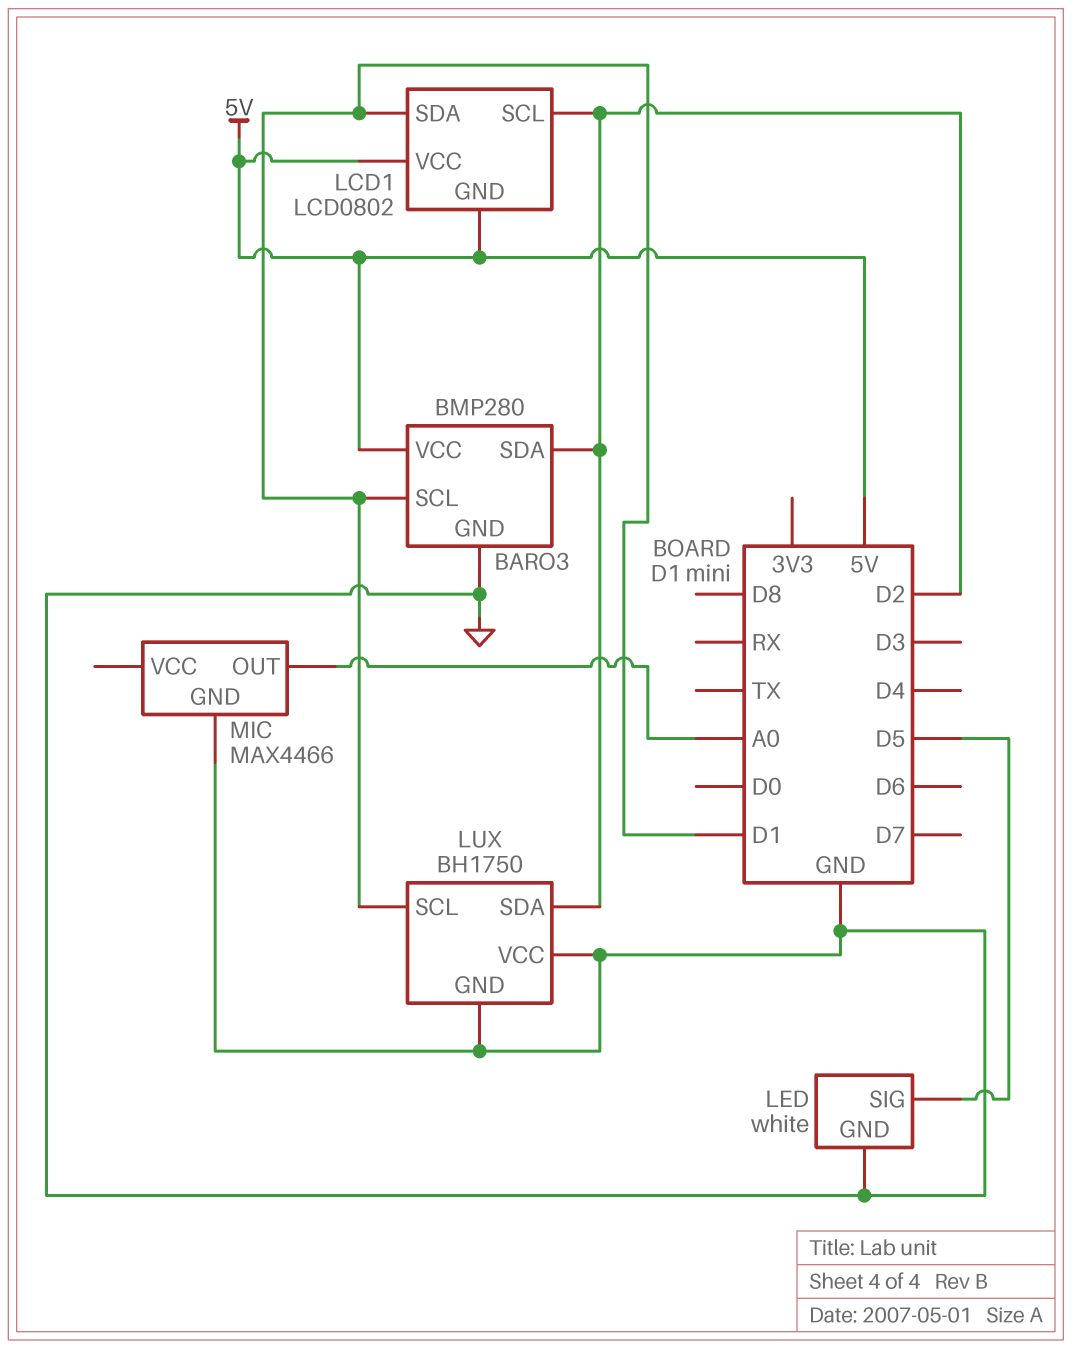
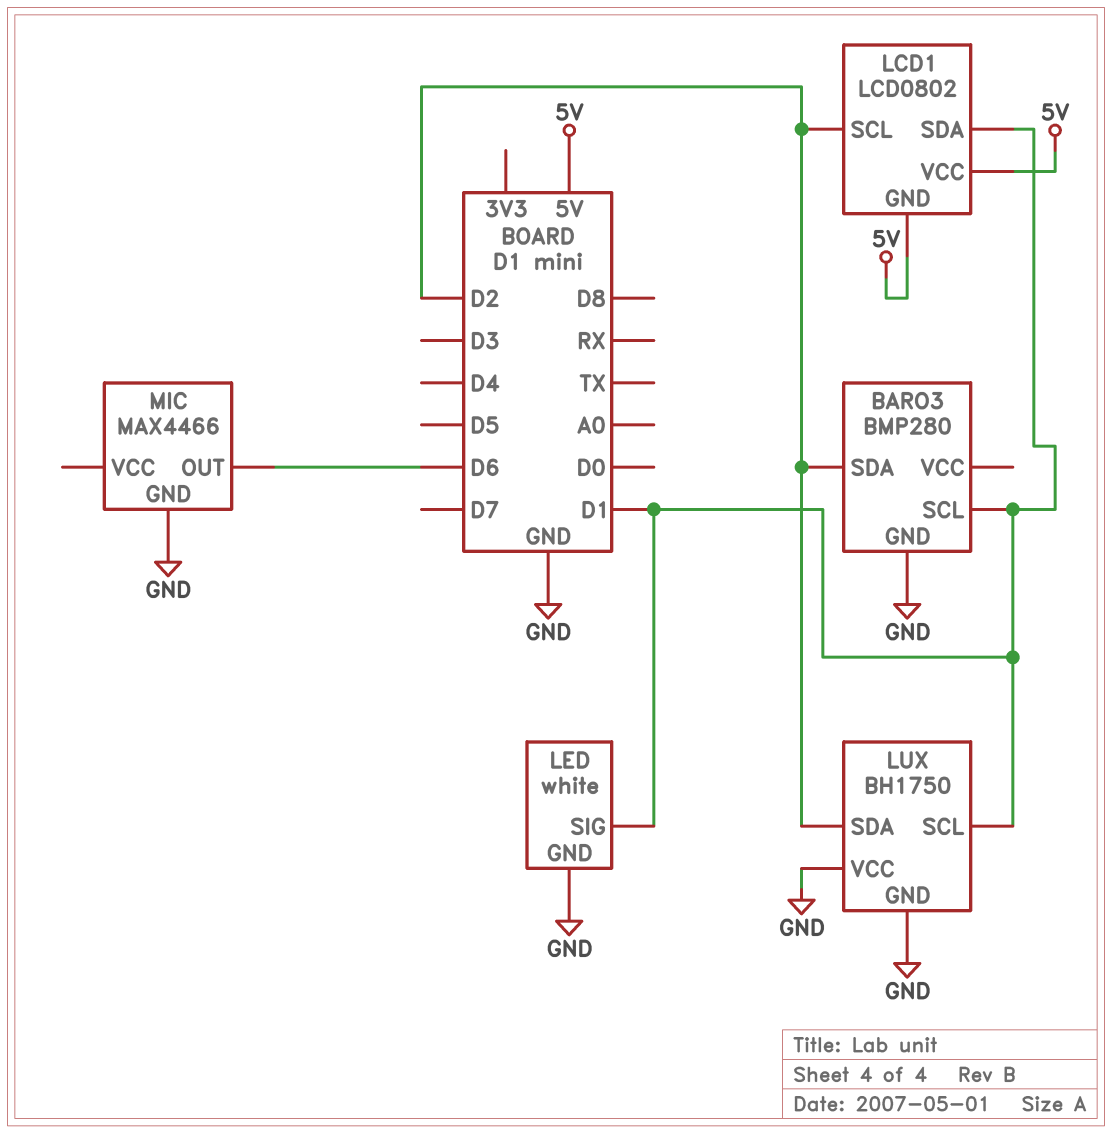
BARO3 pin VCC: 5V -> none
LED pin SIG: D5 -> D1
MIC pin OUT: A0 -> D6

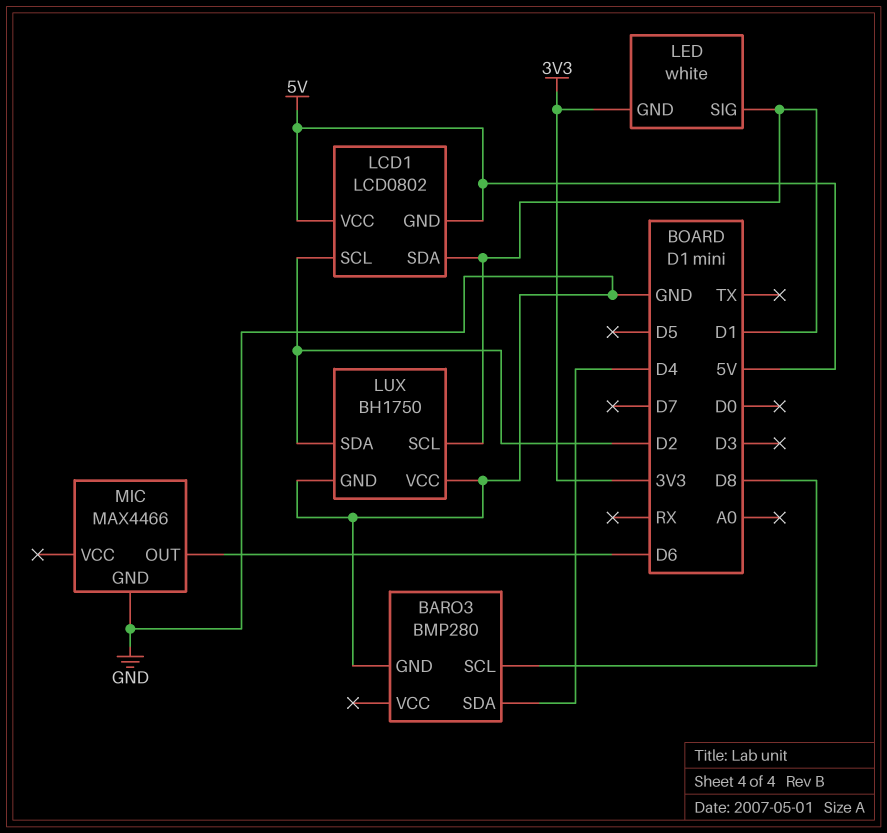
BARO3 pin SCL: D1 -> D8
BARO3 pin SDA: D2 -> D4
LED pin GND: GND -> 3V3

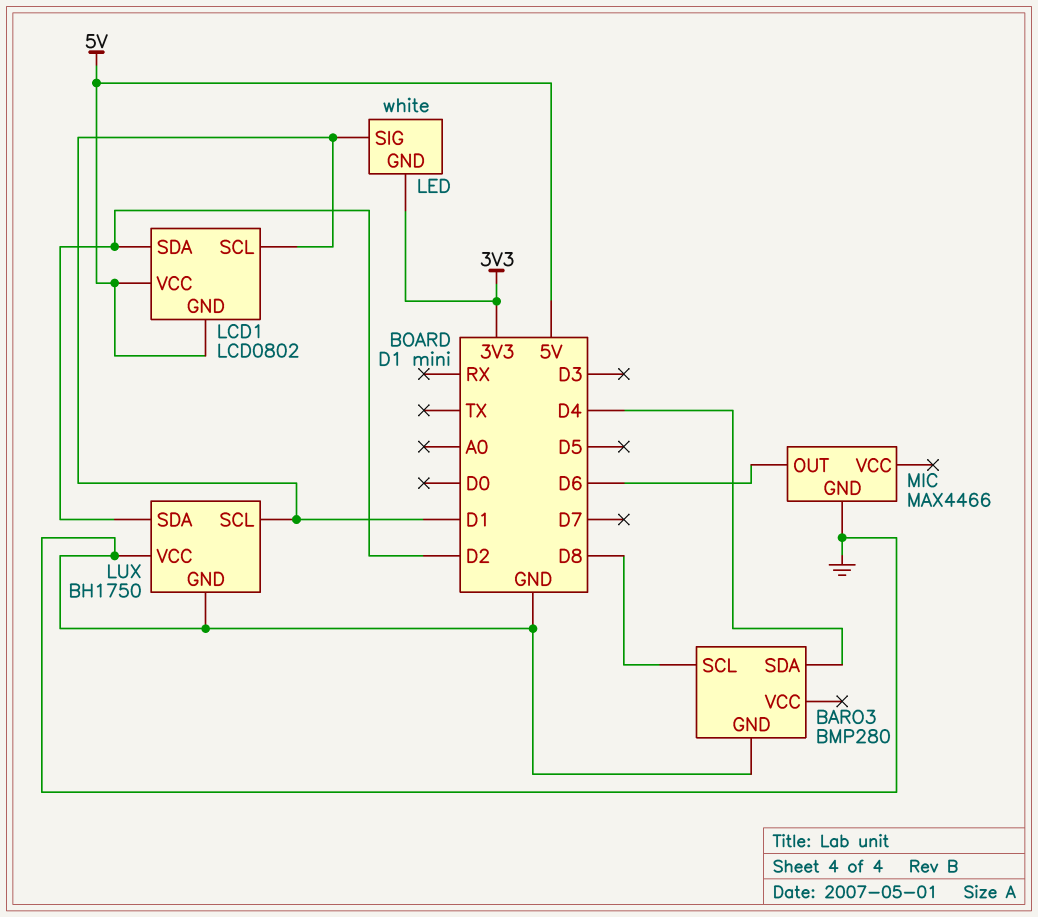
LCD1 pin SCL: D2 -> D1
LCD1 pin SDA: D1 -> D2

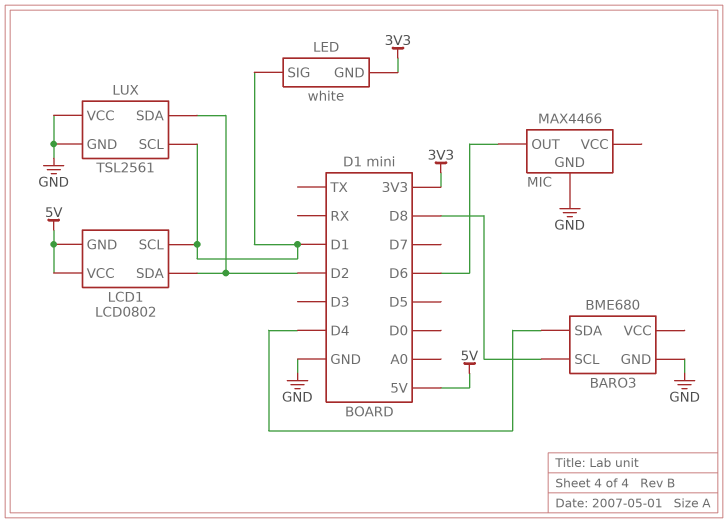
BARO3: BMP280 -> BME680
LUX: BH1750 -> TSL2561

